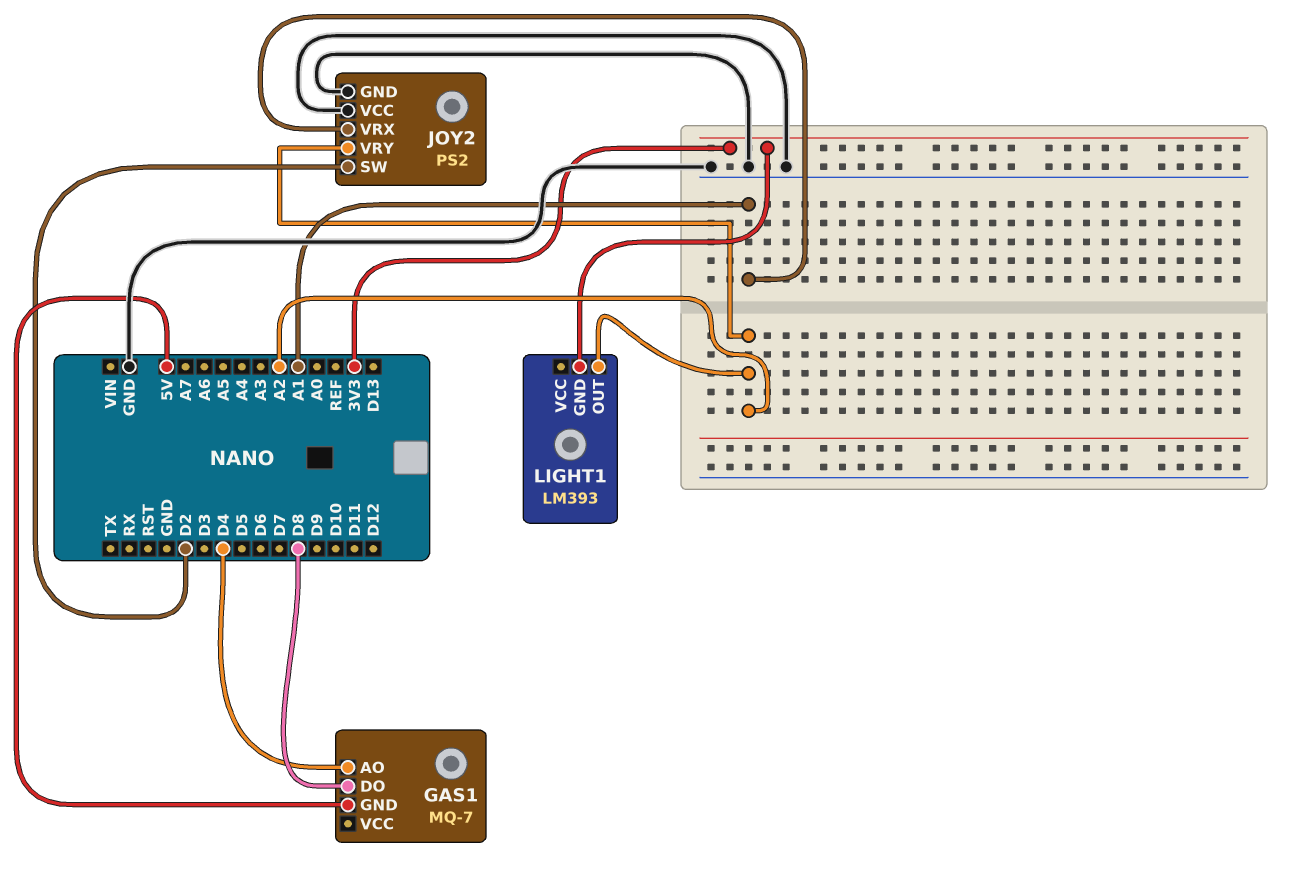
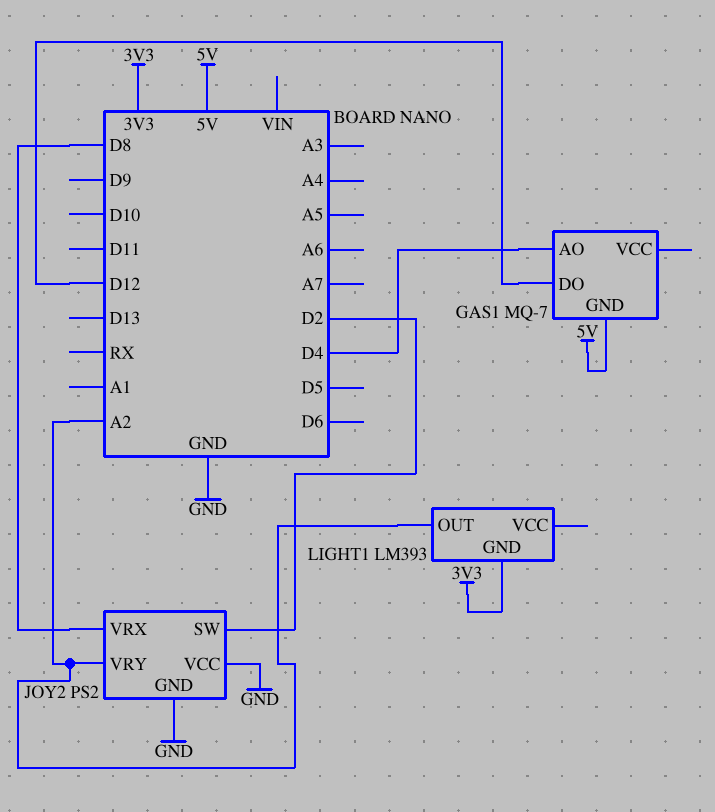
GAS1 pin DO: D8 -> D12
JOY2 pin VRX: A1 -> D8

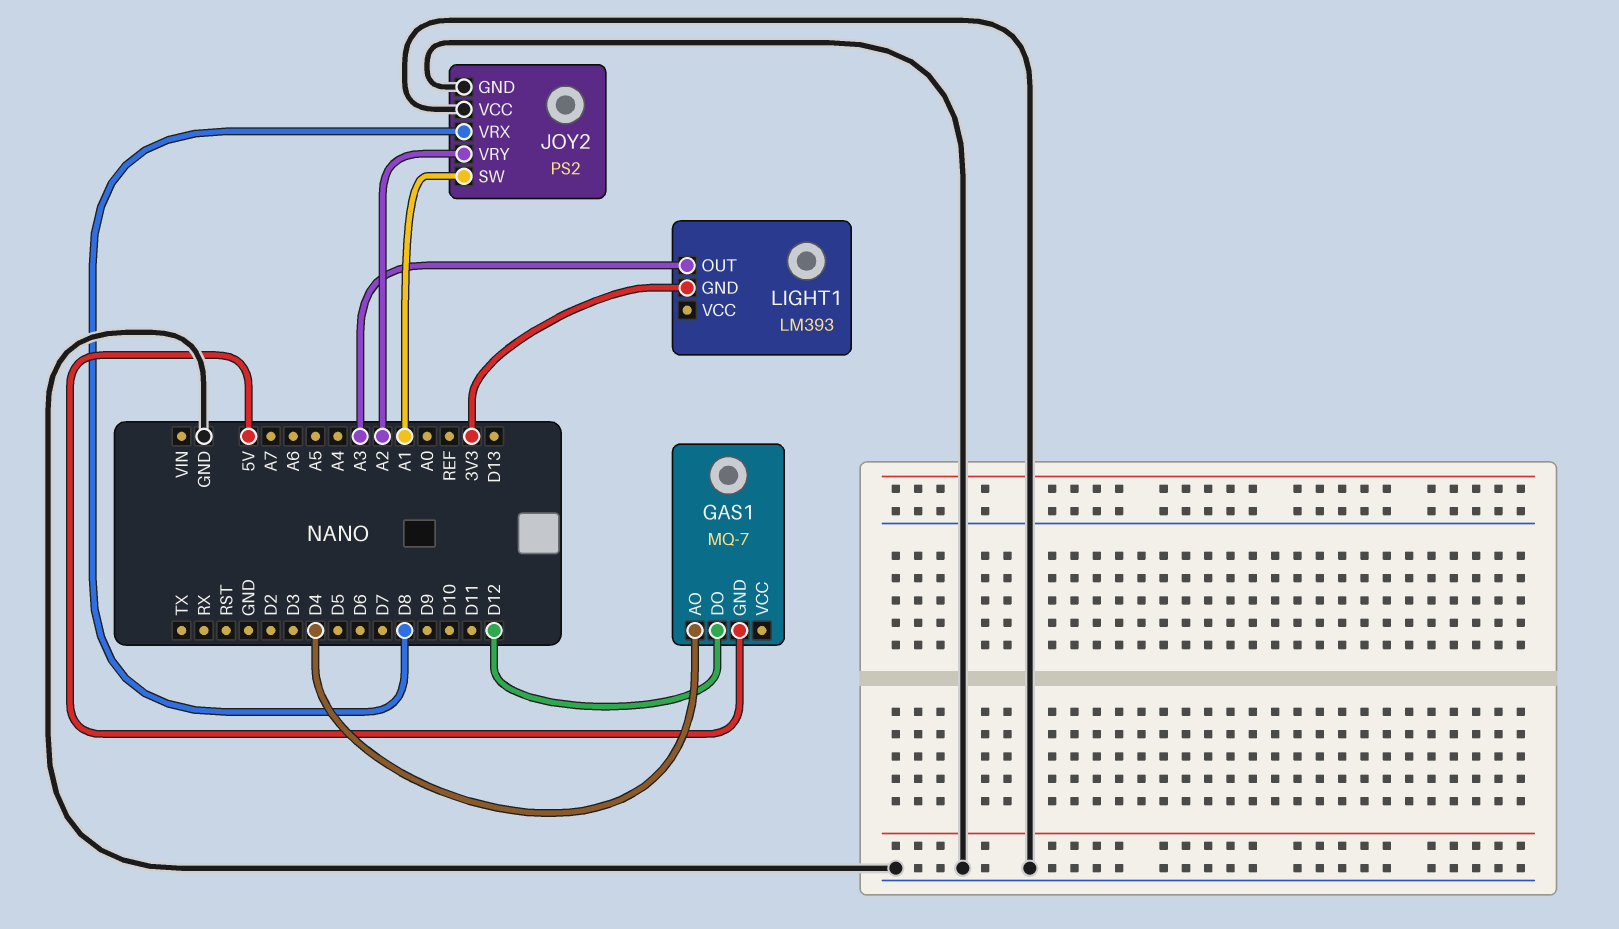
JOY2 pin SW: D2 -> A1
LIGHT1 pin OUT: A2 -> A3

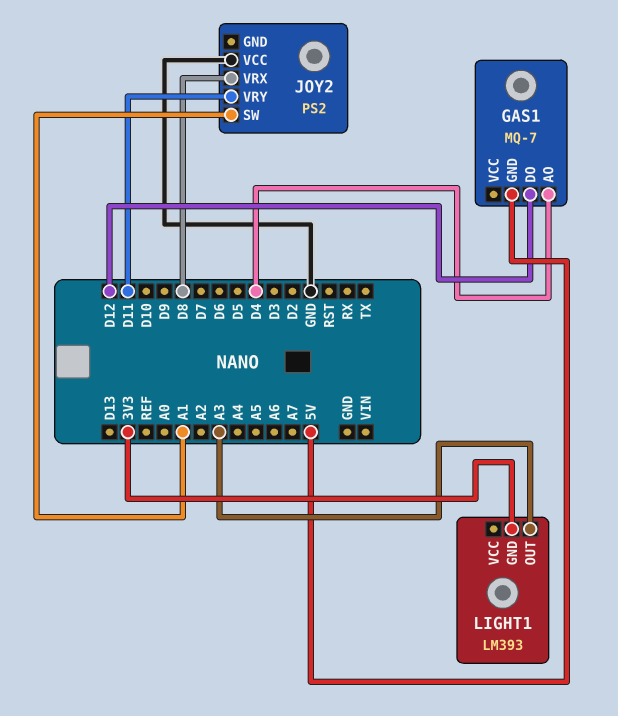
JOY2 pin GND: GND -> none
JOY2 pin VRY: A2 -> D11

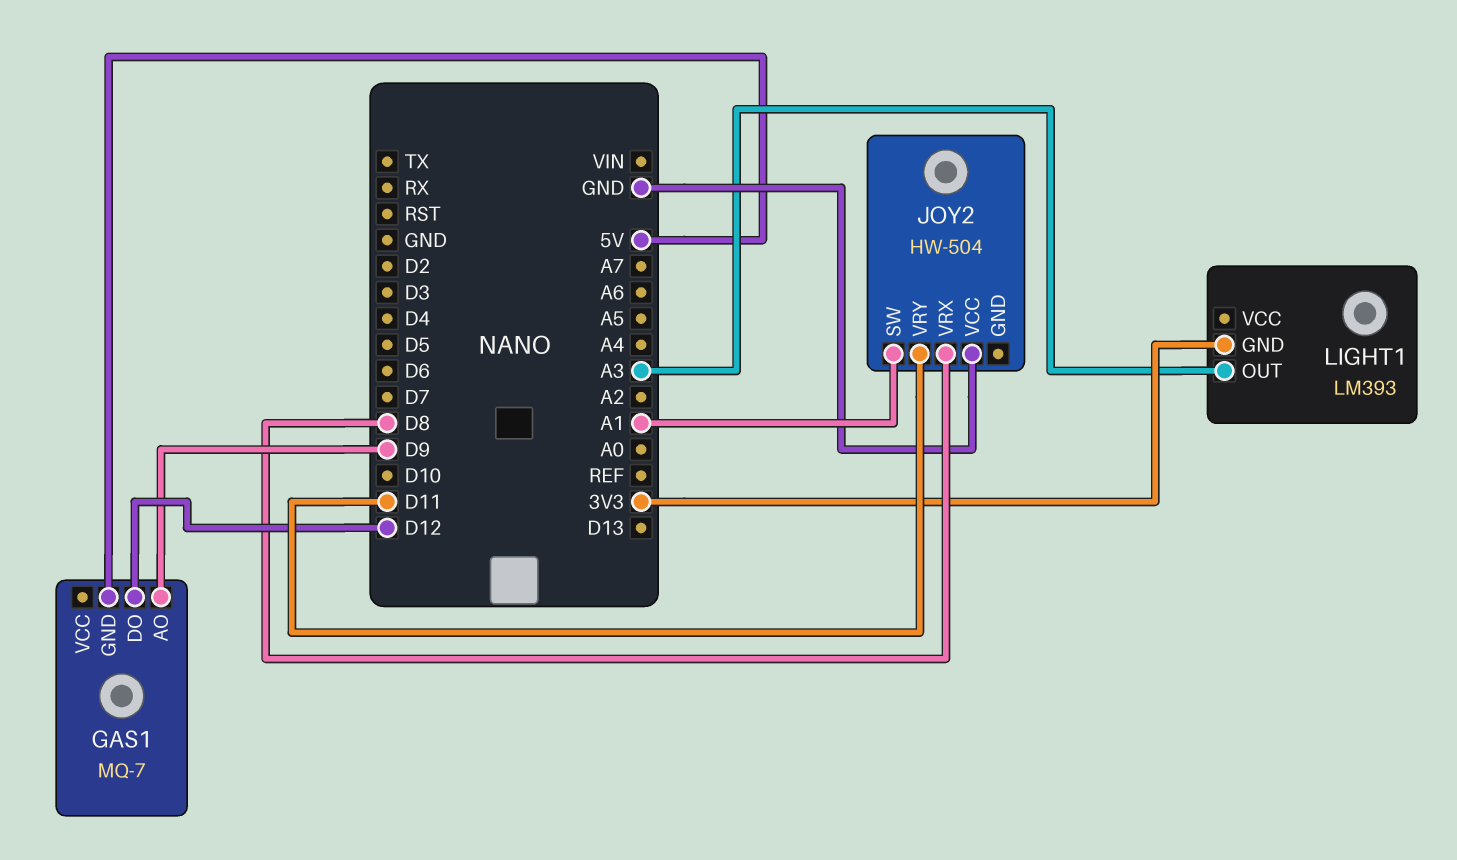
GAS1 pin AO: D4 -> D9
JOY2: PS2 -> HW-504

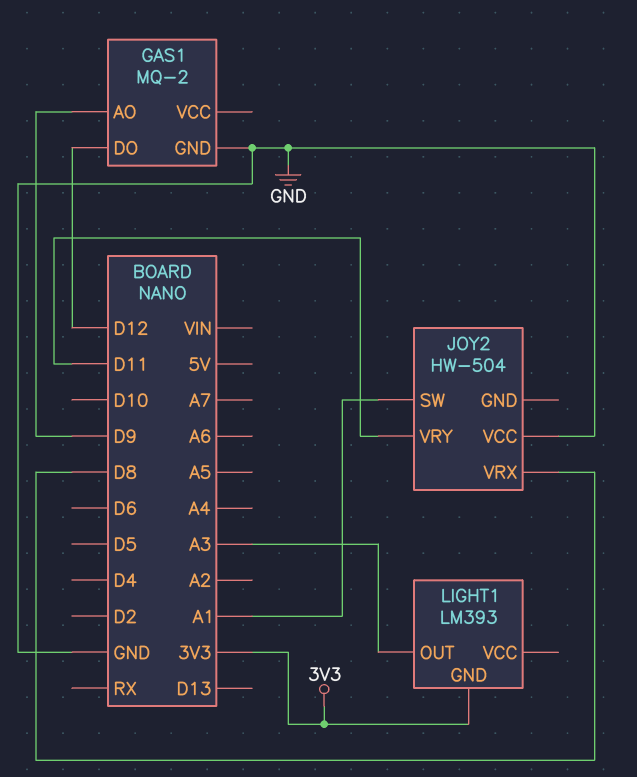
GAS1: MQ-7 -> MQ-2
GAS1 pin GND: 5V -> GND

